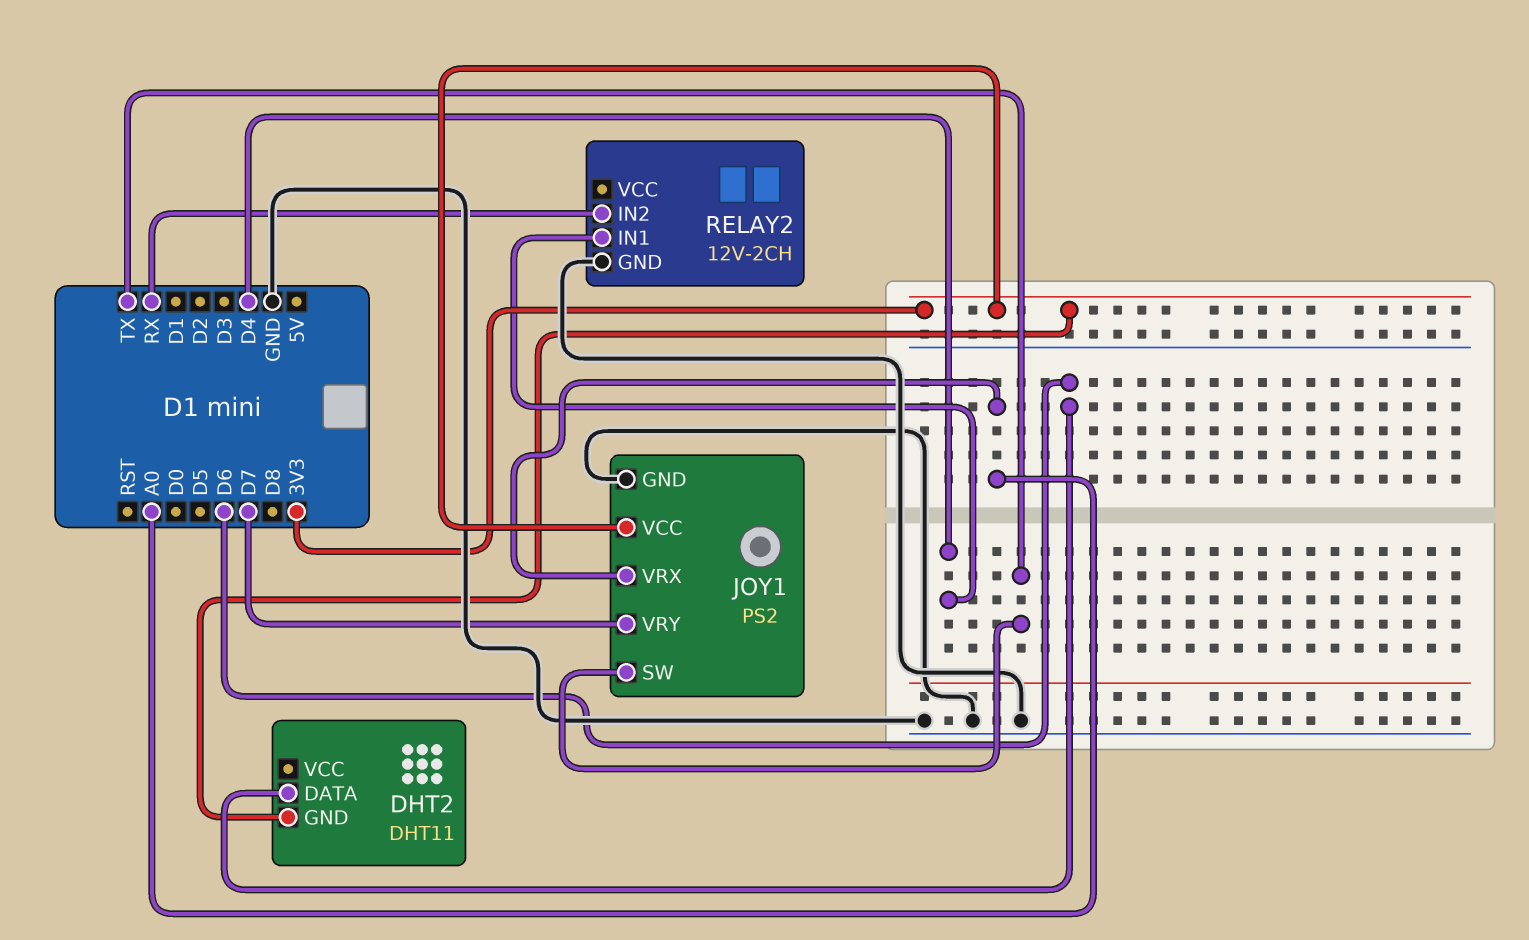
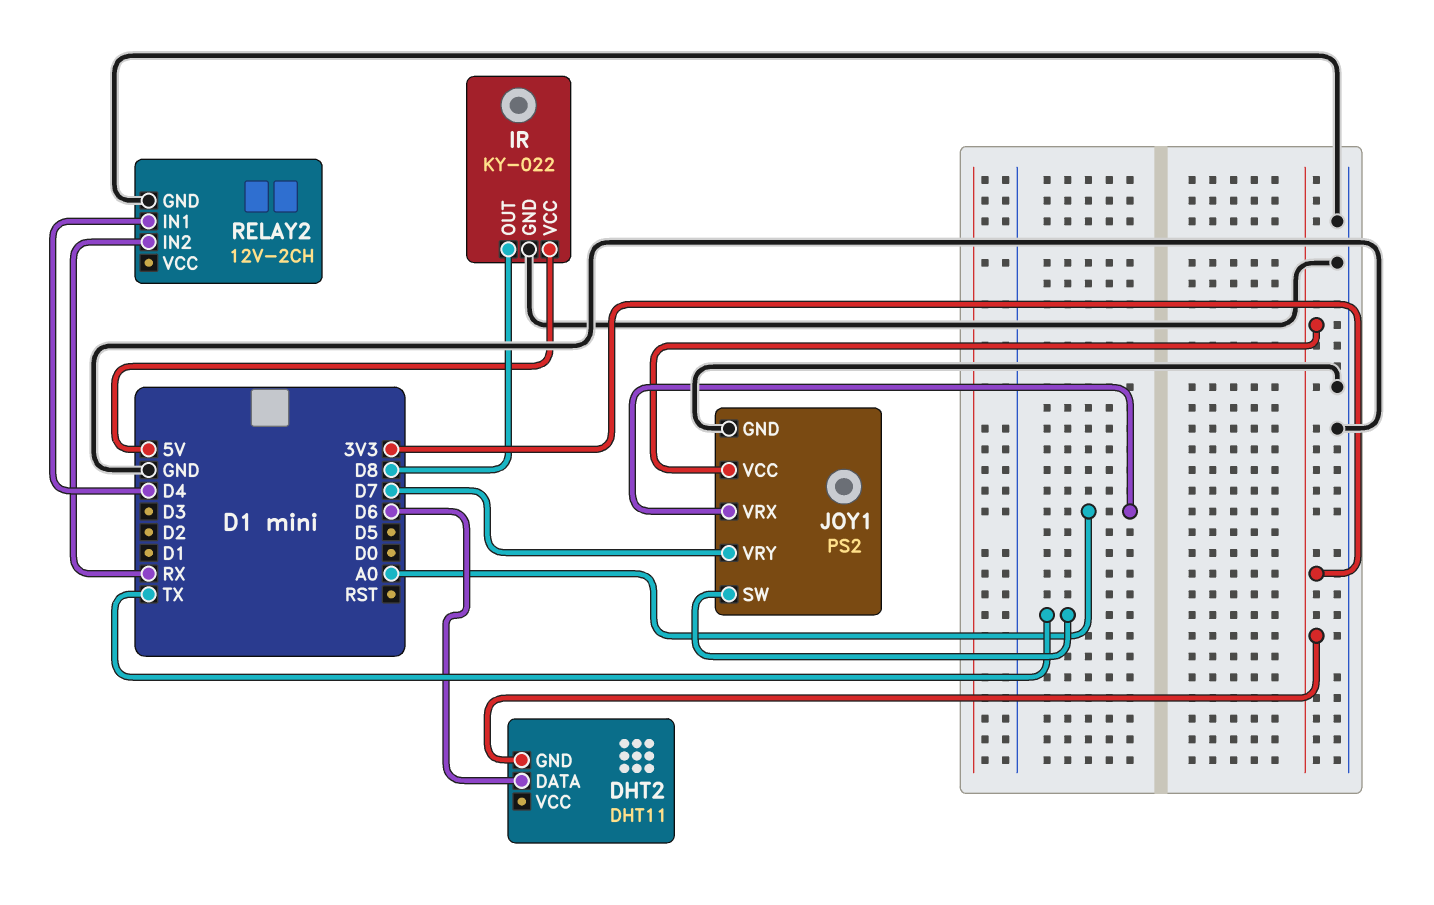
IR: none -> KY-022
IR pin GND: none -> GND
IR pin OUT: none -> D8
IR pin VCC: none -> 5V

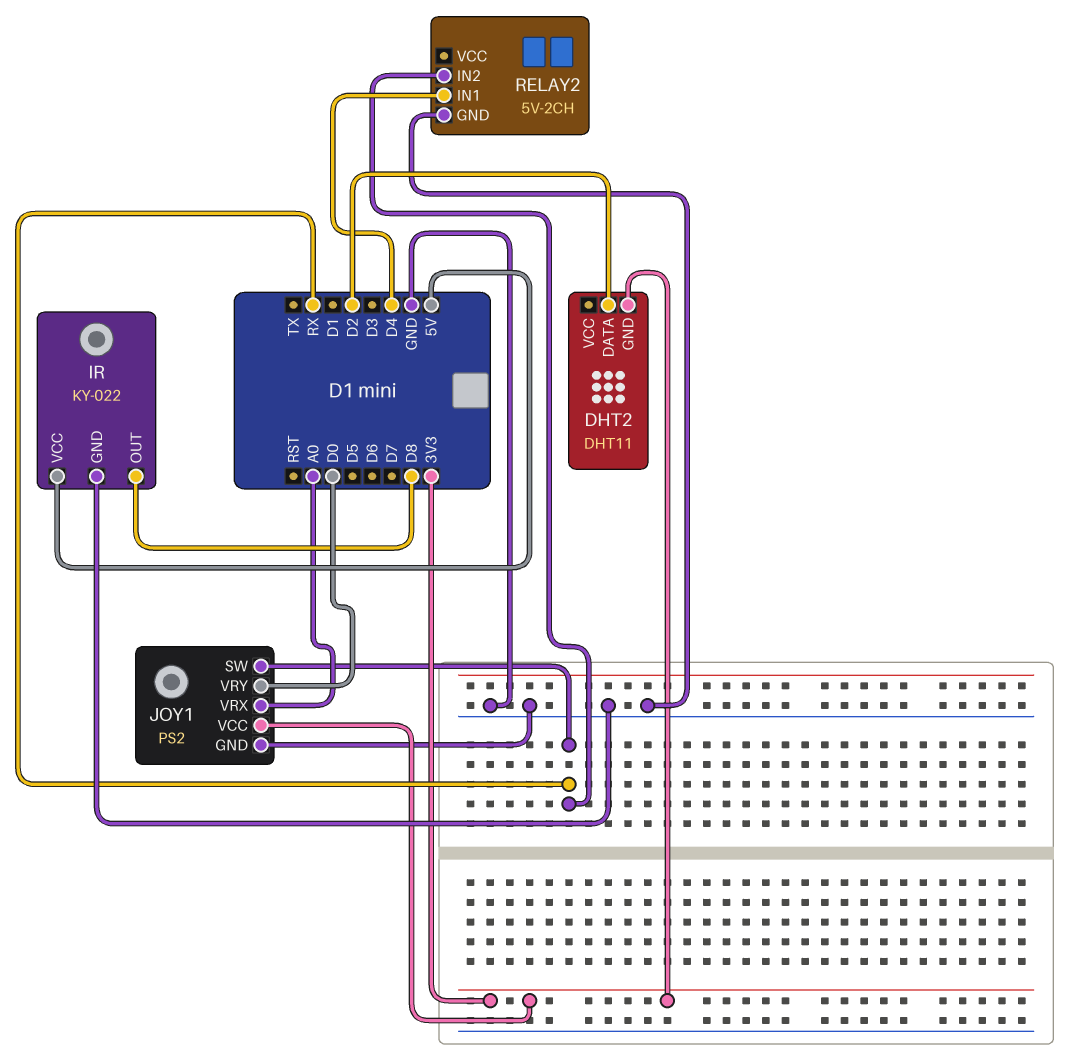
DHT2 pin DATA: D6 -> D2
JOY1 pin SW: TX -> RX
JOY1 pin VRY: D7 -> D0
RELAY2: 12V-2CH -> 5V-2CH

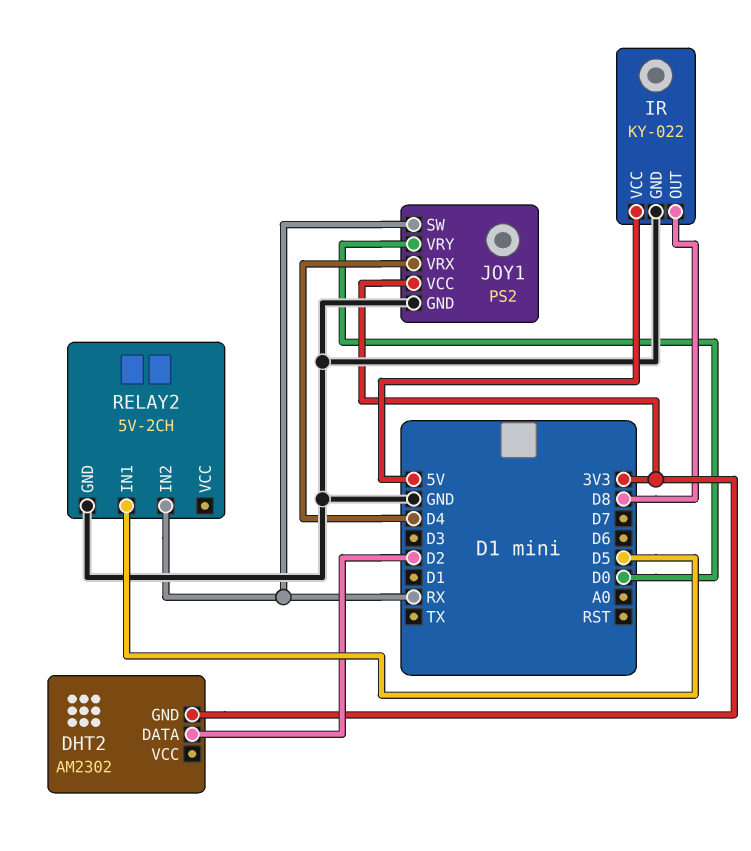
DHT2: DHT11 -> AM2302
JOY1 pin VRX: A0 -> D4
RELAY2 pin IN1: D4 -> D5

